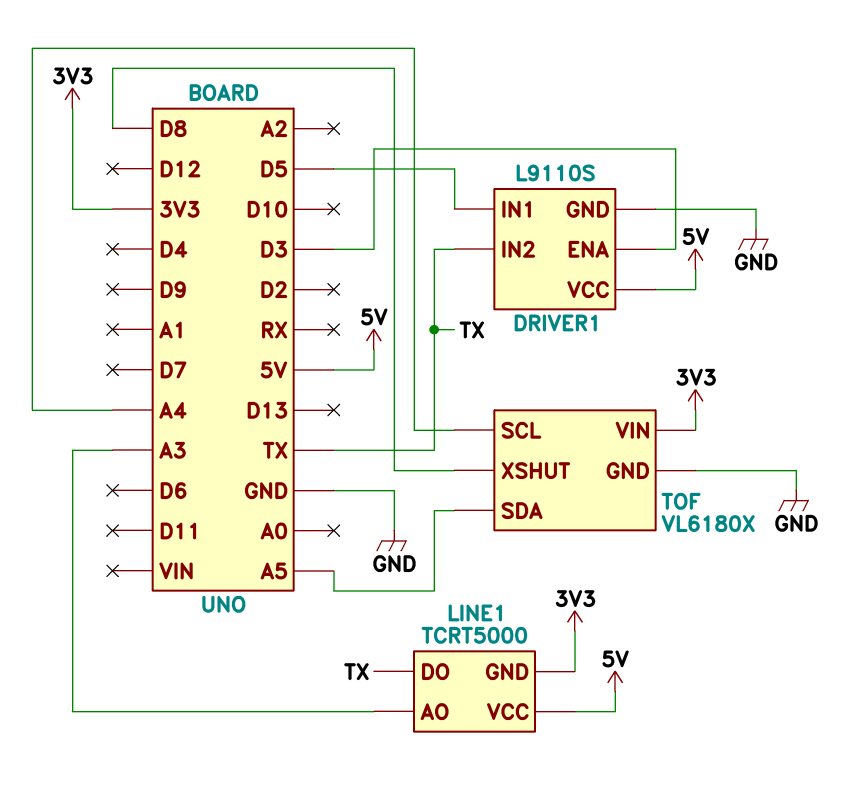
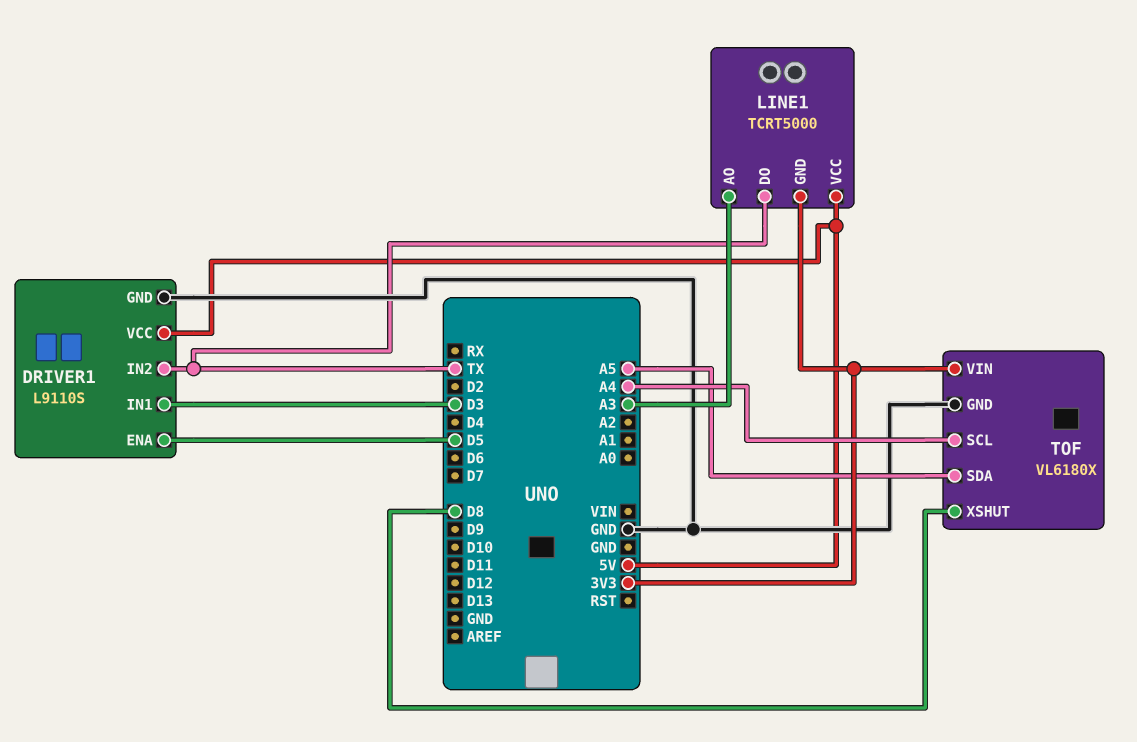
DRIVER1 pin ENA: D3 -> D5
DRIVER1 pin IN1: D5 -> D3

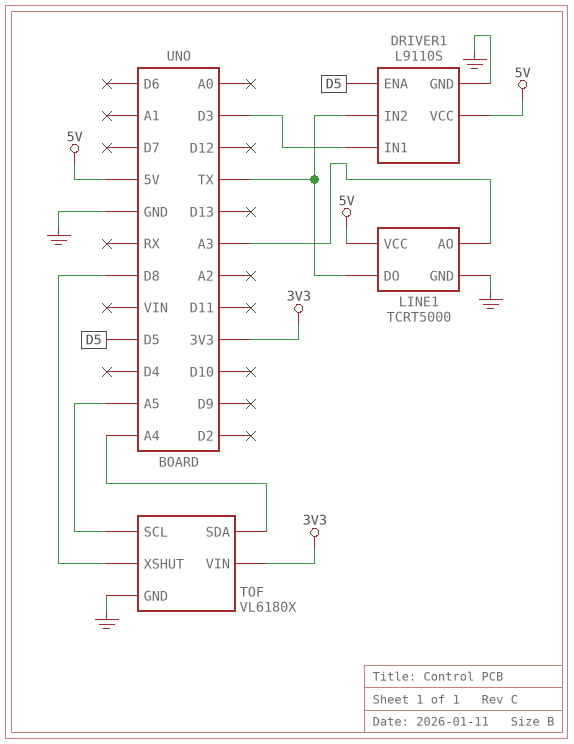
LINE1 pin GND: 3V3 -> GND
TOF pin SCL: A4 -> A5
TOF pin SDA: A5 -> A4

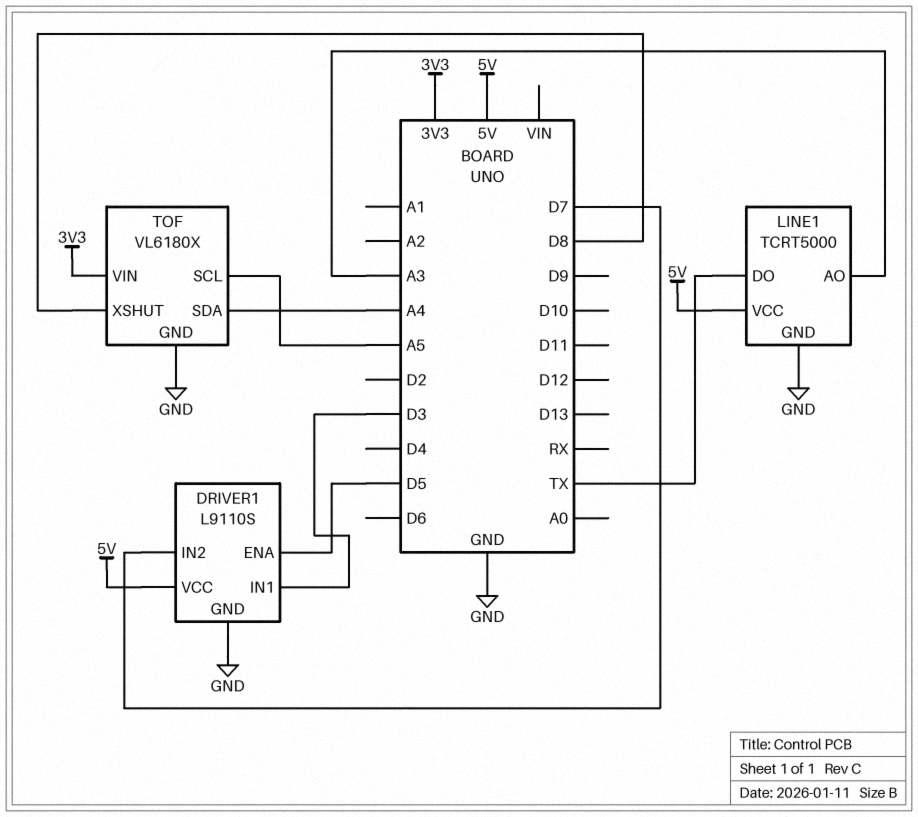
DRIVER1 pin IN2: TX -> D7

